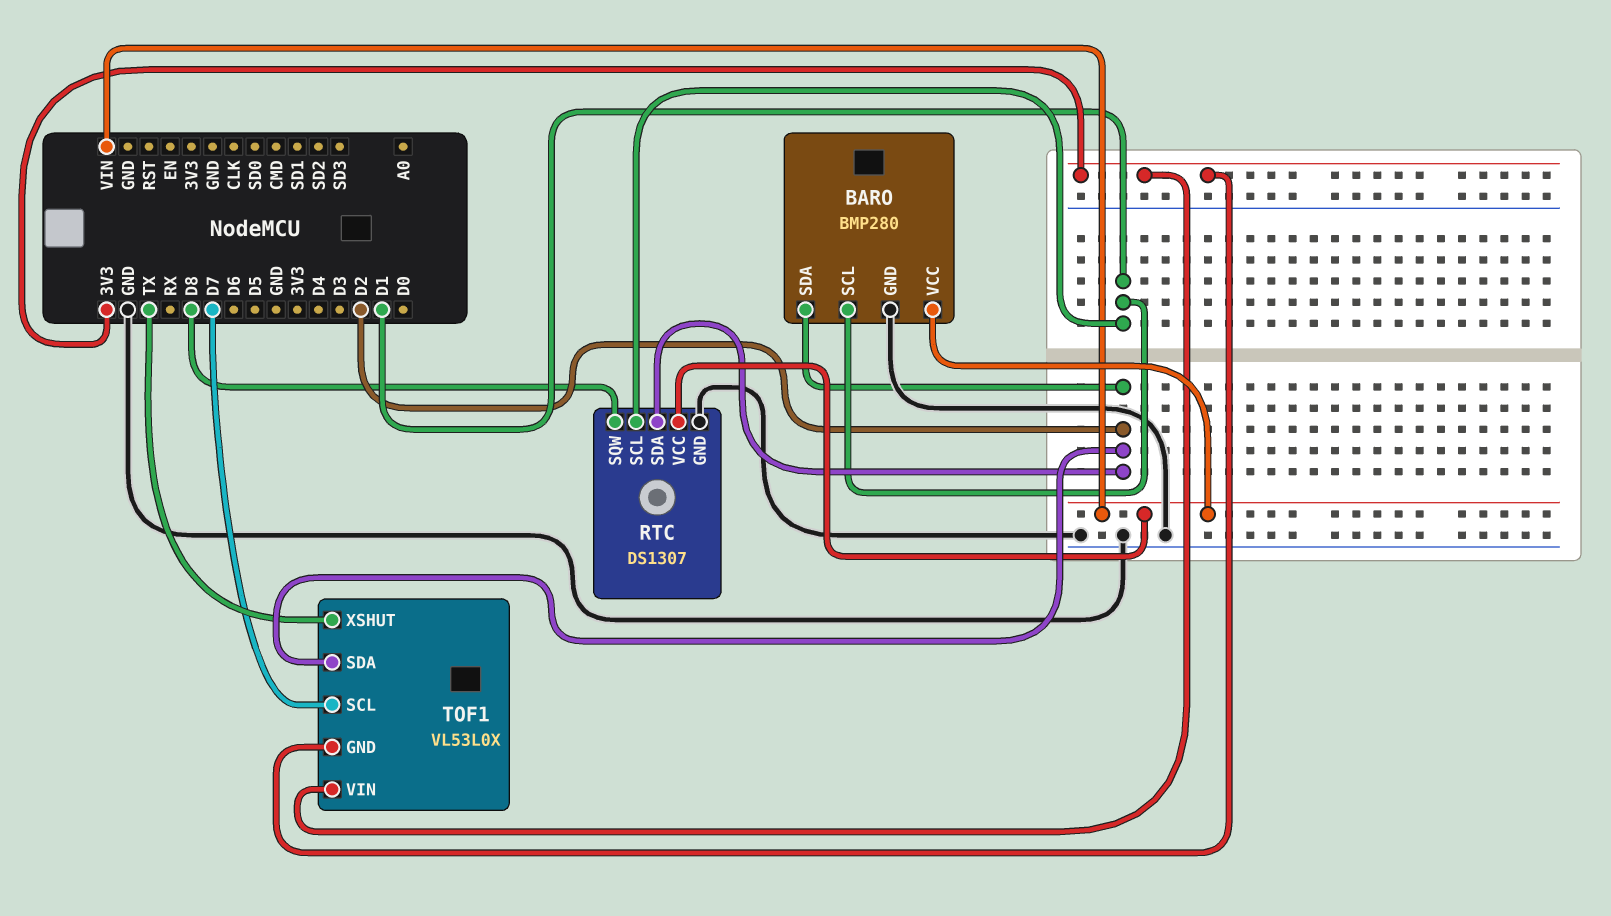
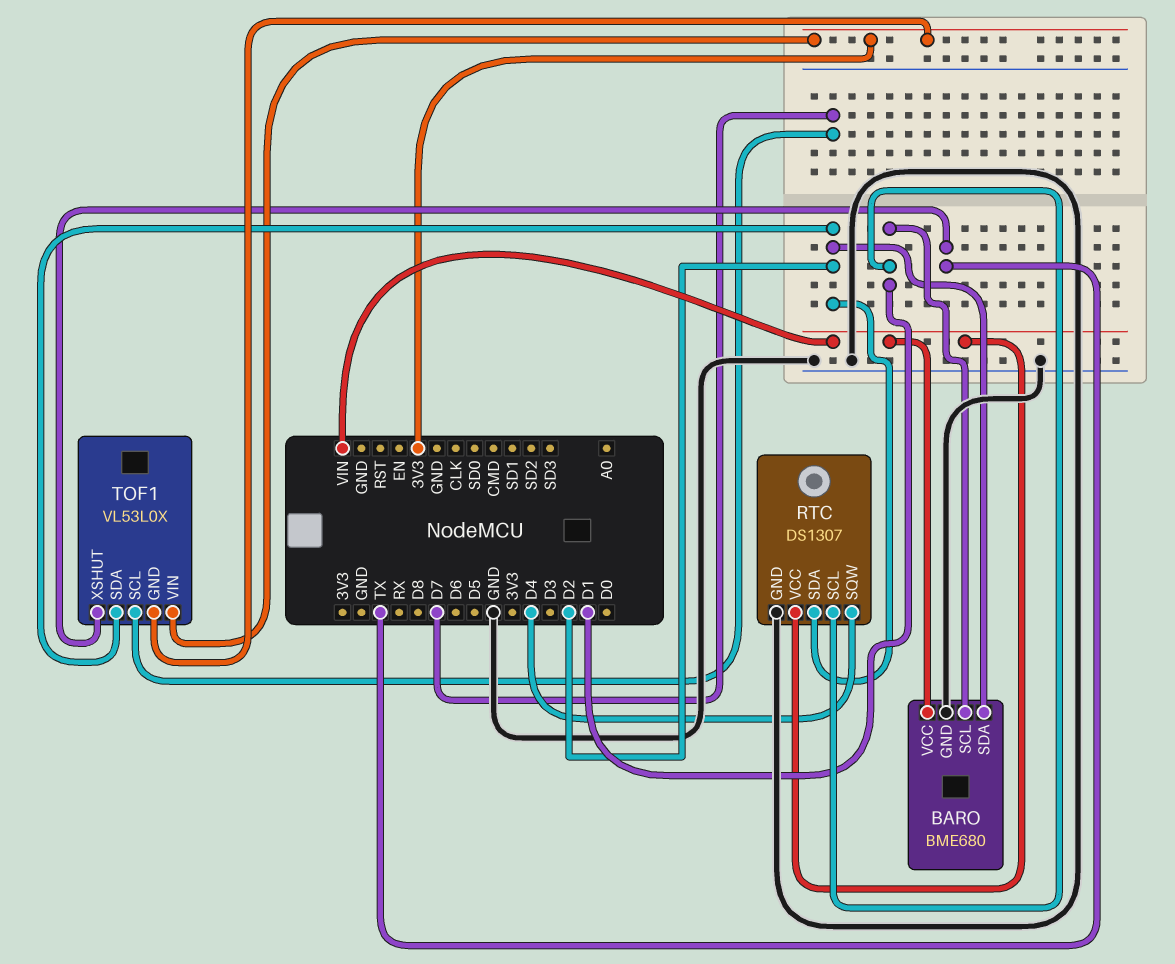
BARO: BMP280 -> BME680
RTC pin SQW: D8 -> D4

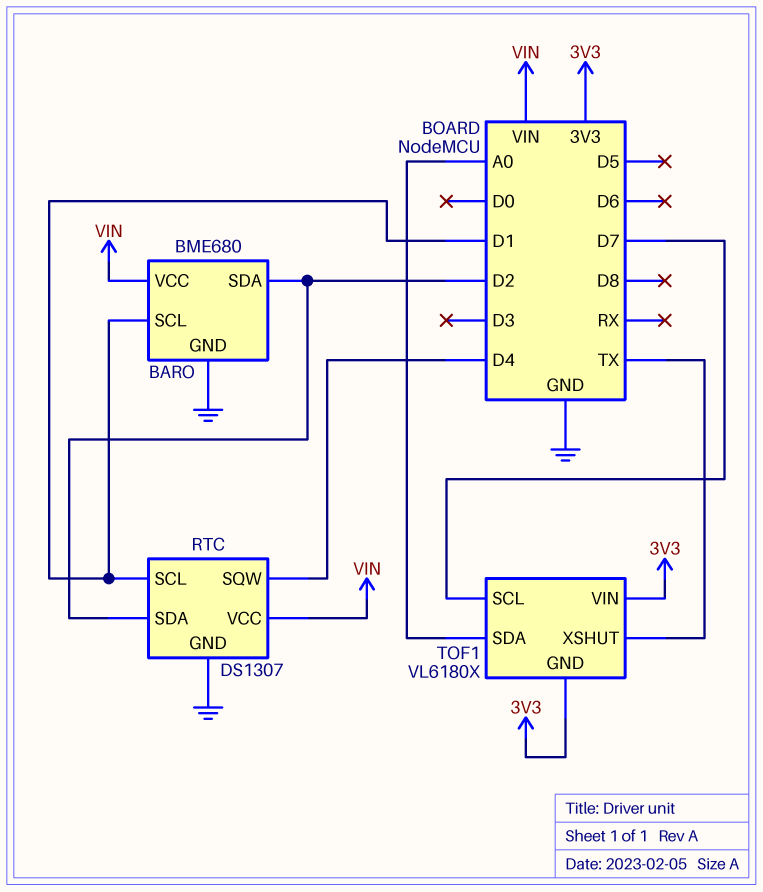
TOF1: VL53L0X -> VL6180X
TOF1 pin SDA: D2 -> A0

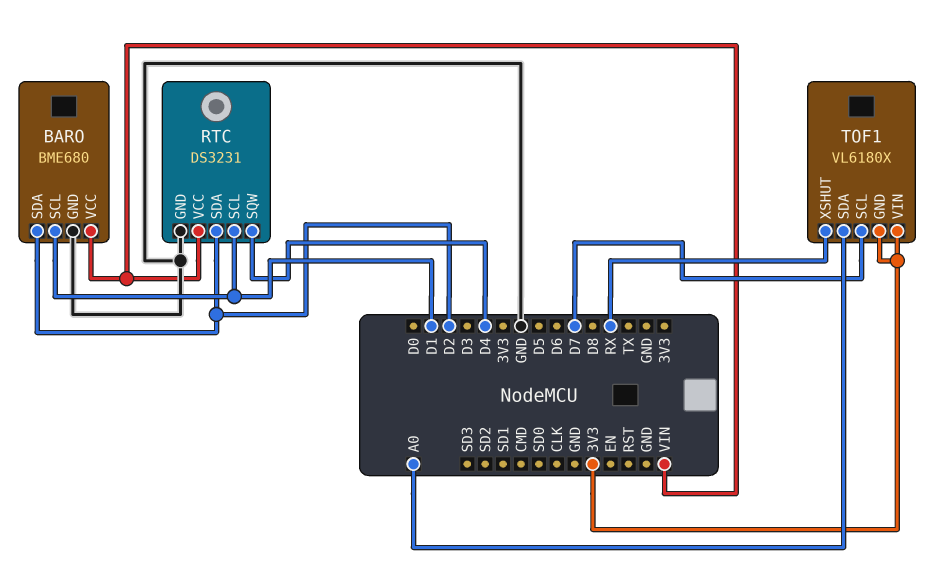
RTC: DS1307 -> DS3231
TOF1 pin XSHUT: TX -> RX

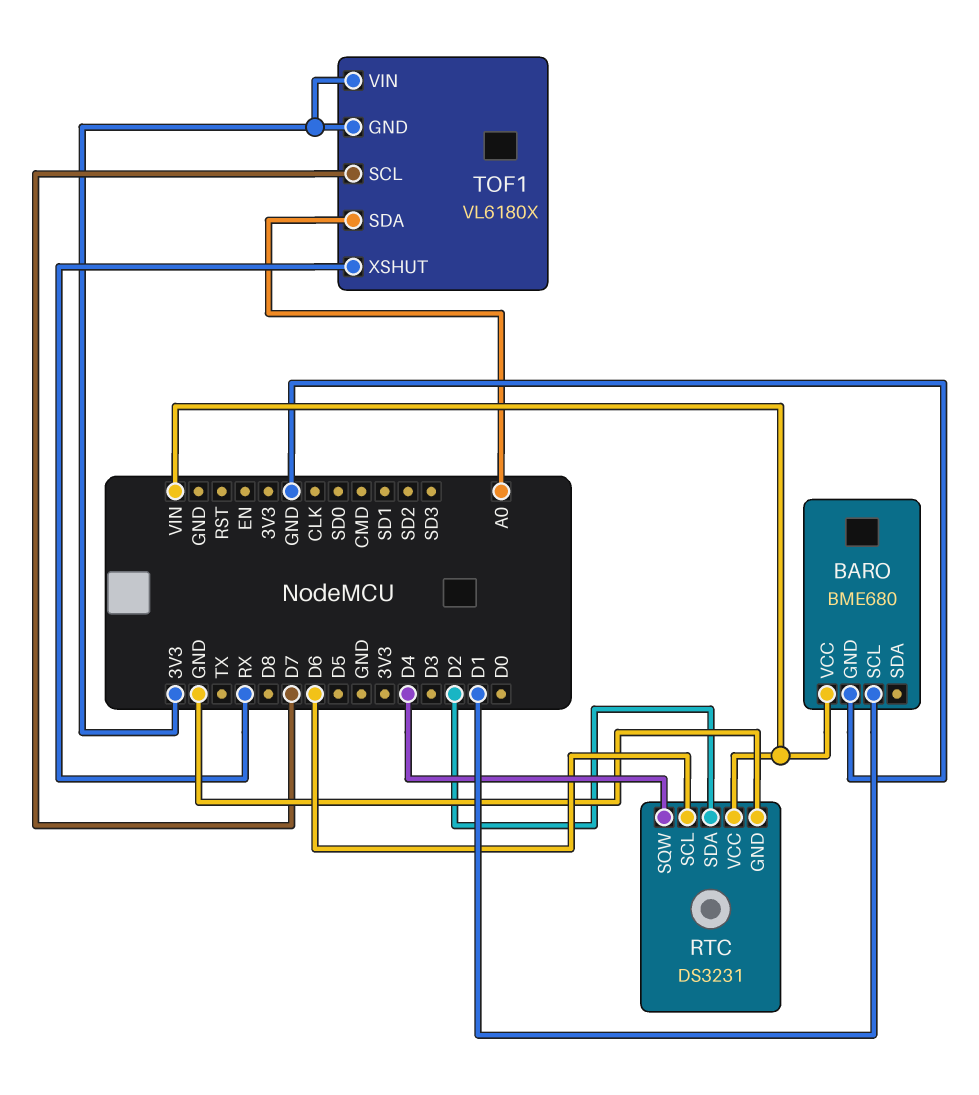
BARO pin SDA: D2 -> none
RTC pin SCL: D1 -> D6

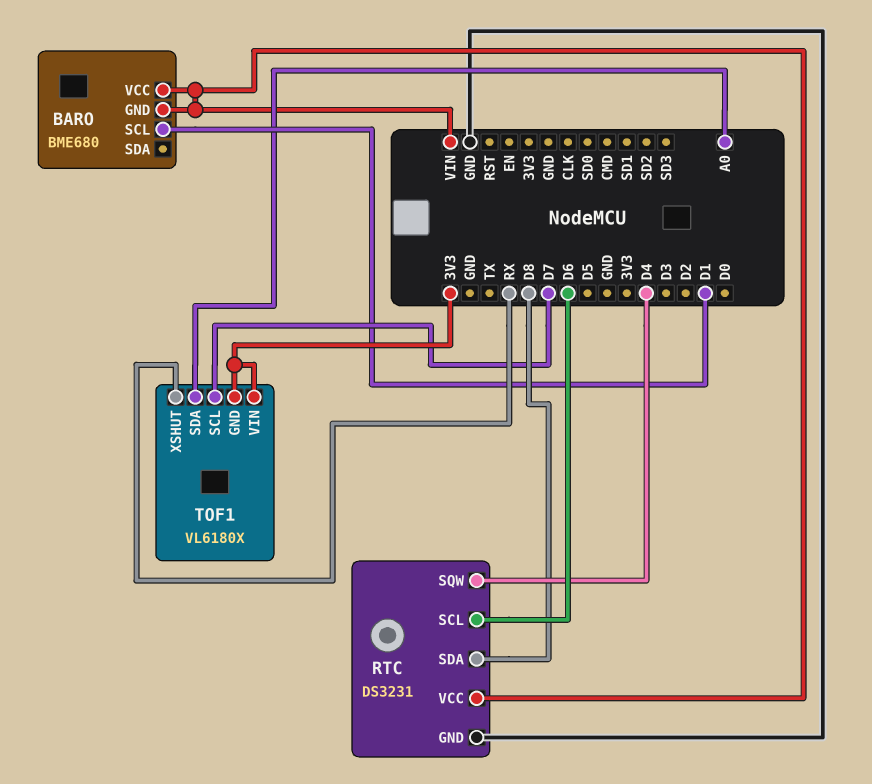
BARO pin GND: GND -> VIN
RTC pin SDA: D2 -> D8

